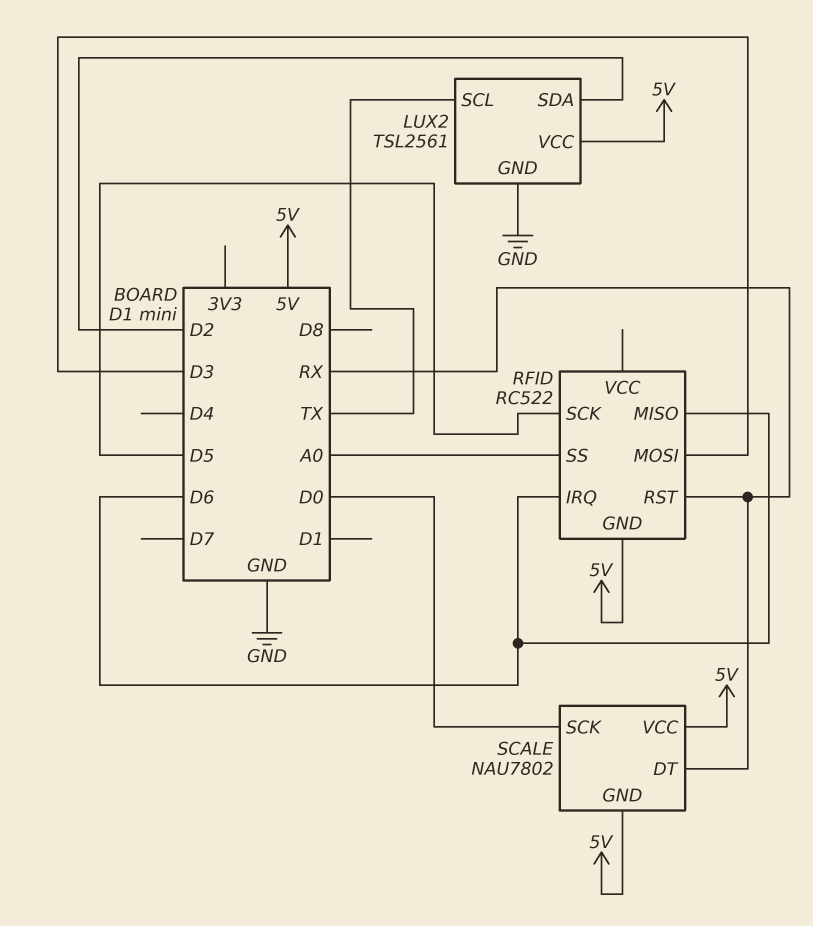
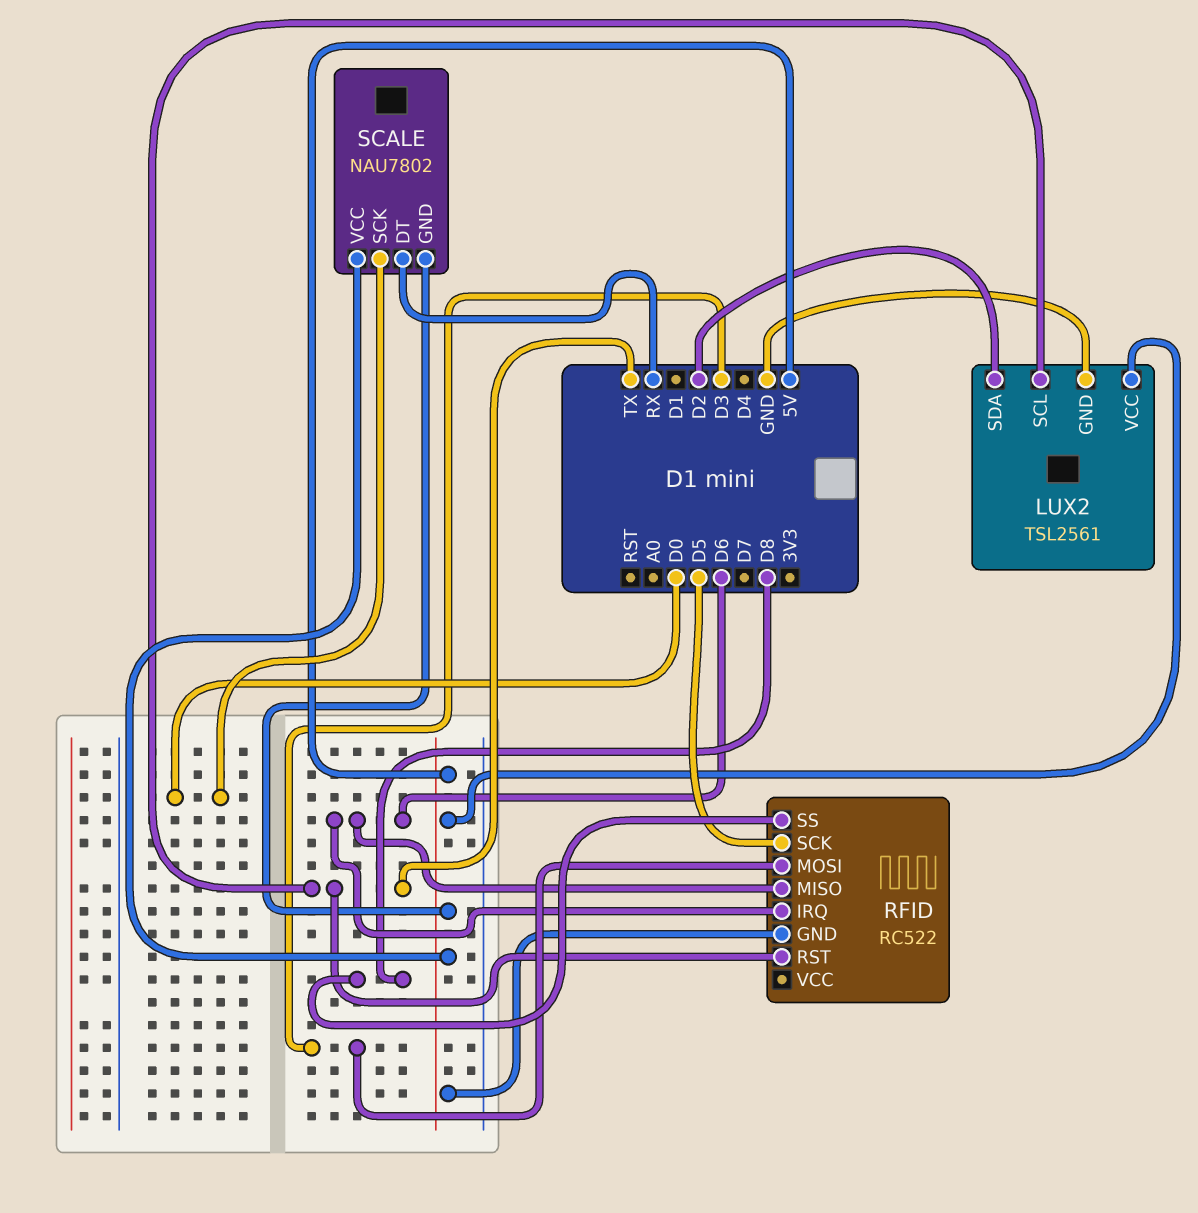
RFID pin RST: RX -> TX
RFID pin SS: A0 -> D8

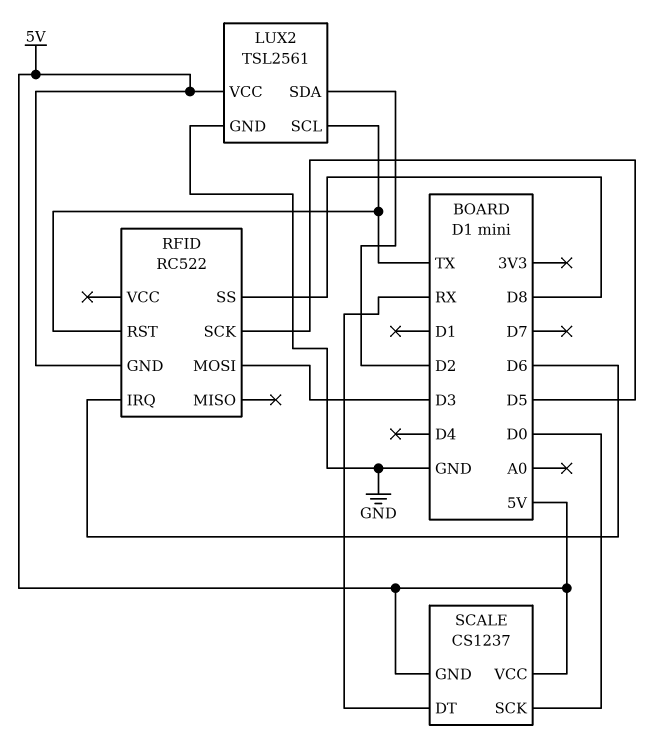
RFID pin MISO: D6 -> none
SCALE: NAU7802 -> CS1237

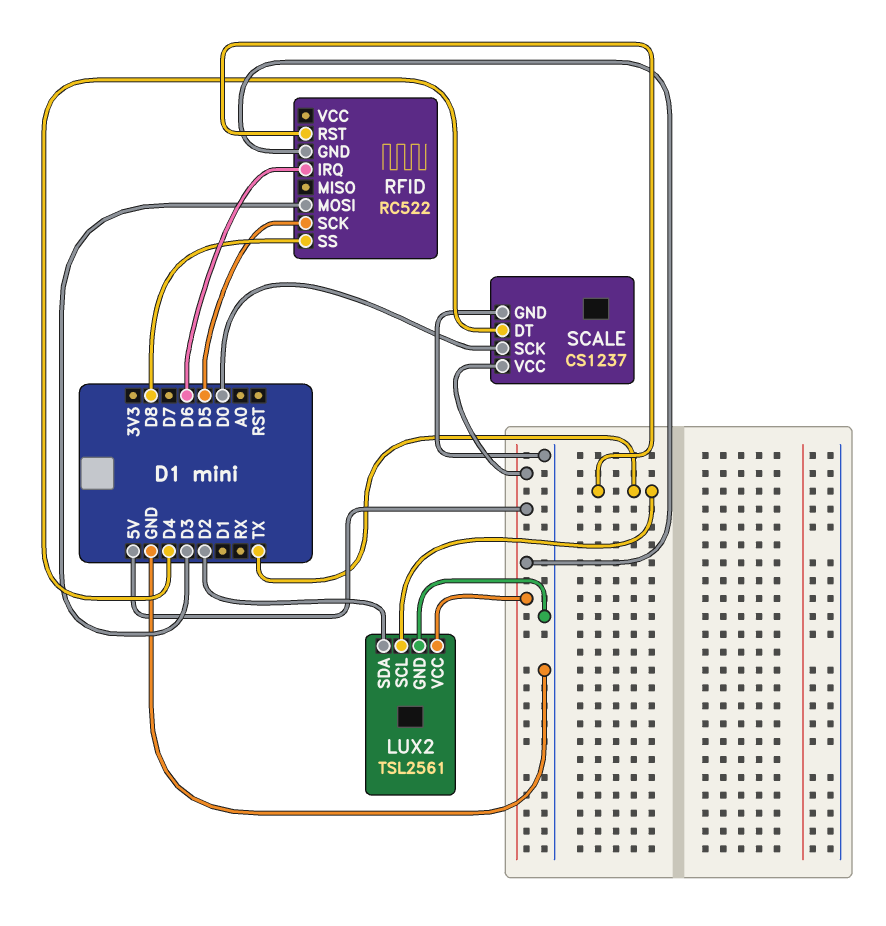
SCALE pin DT: RX -> D4
SCALE pin GND: 5V -> GND

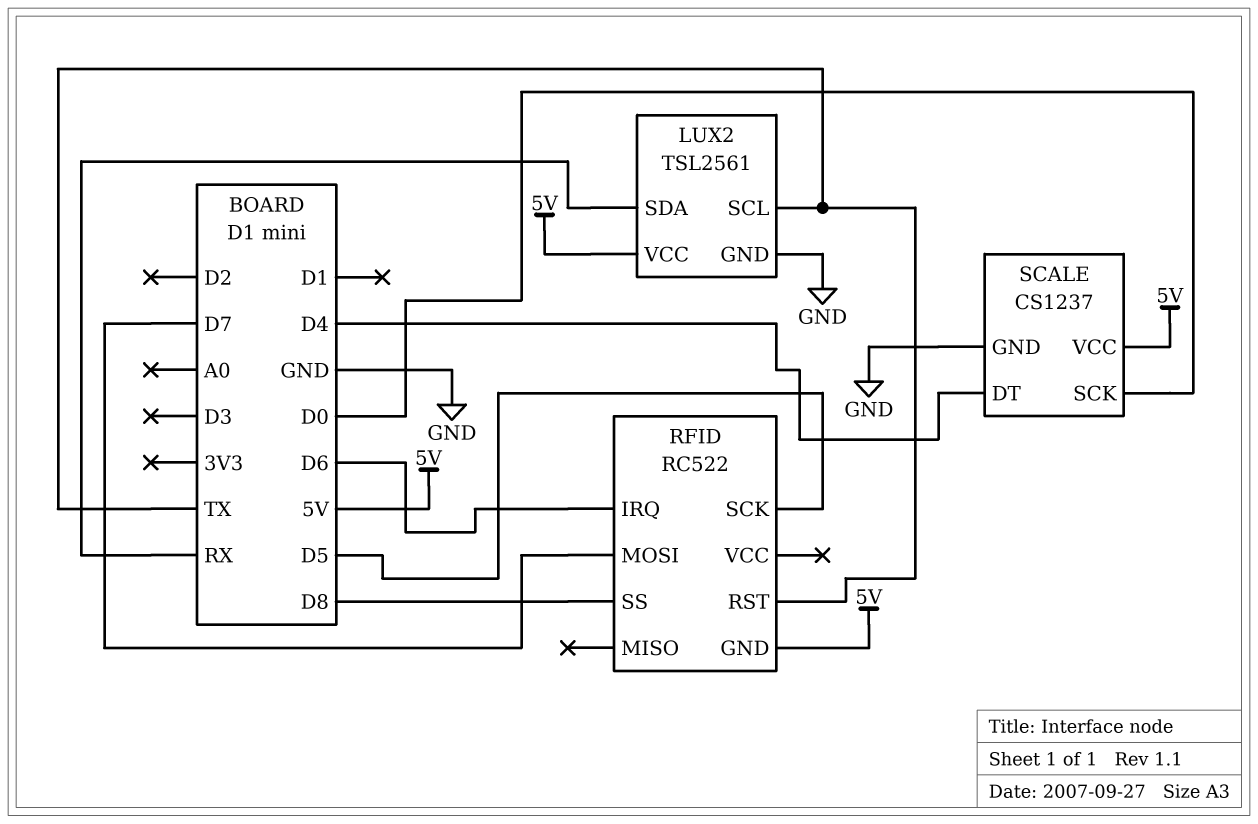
LUX2 pin SDA: D2 -> RX
RFID pin MOSI: D3 -> D7

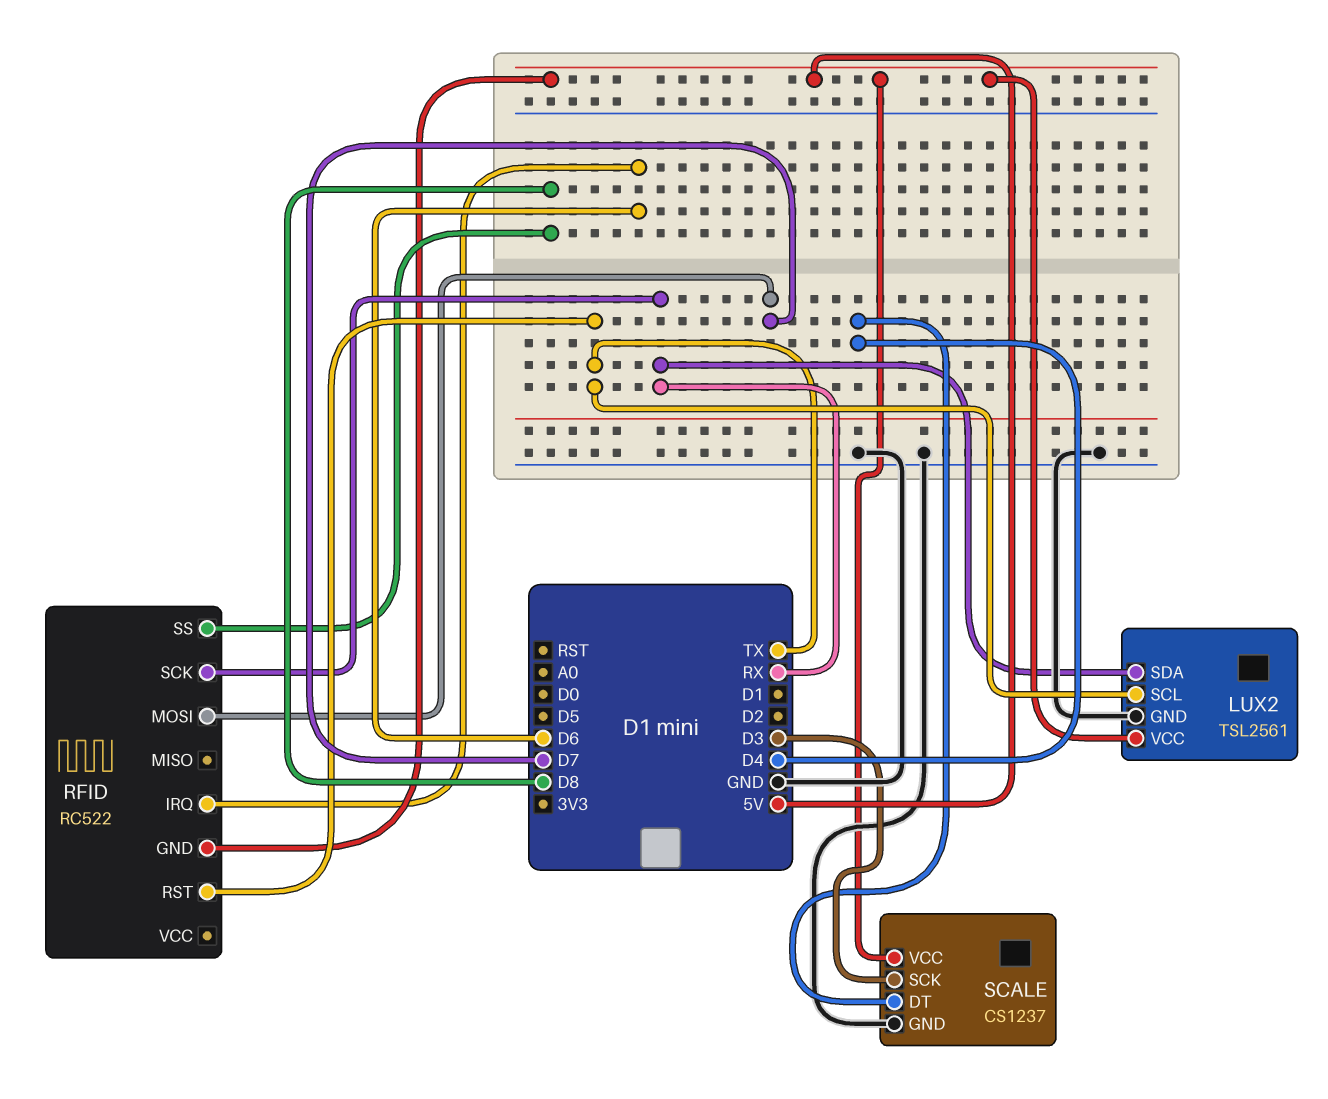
RFID pin SCK: D5 -> RX
SCALE pin SCK: D0 -> D3

